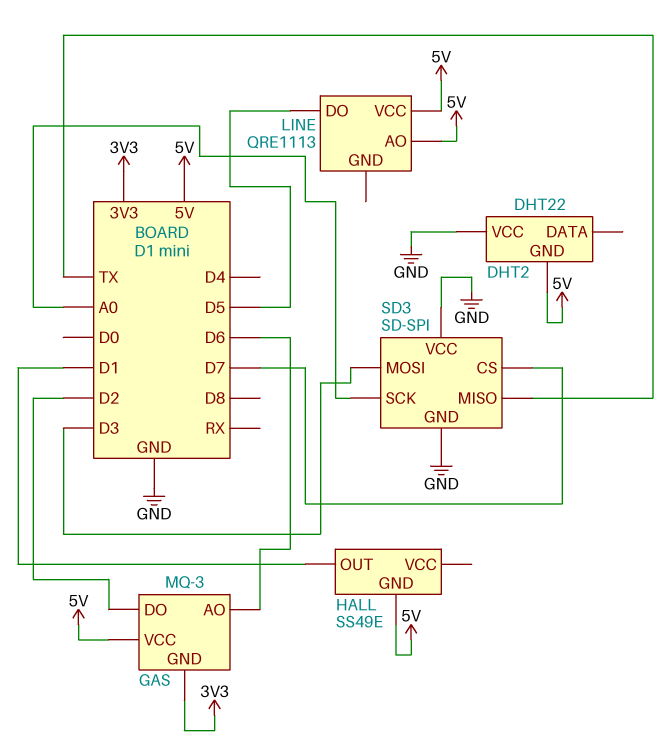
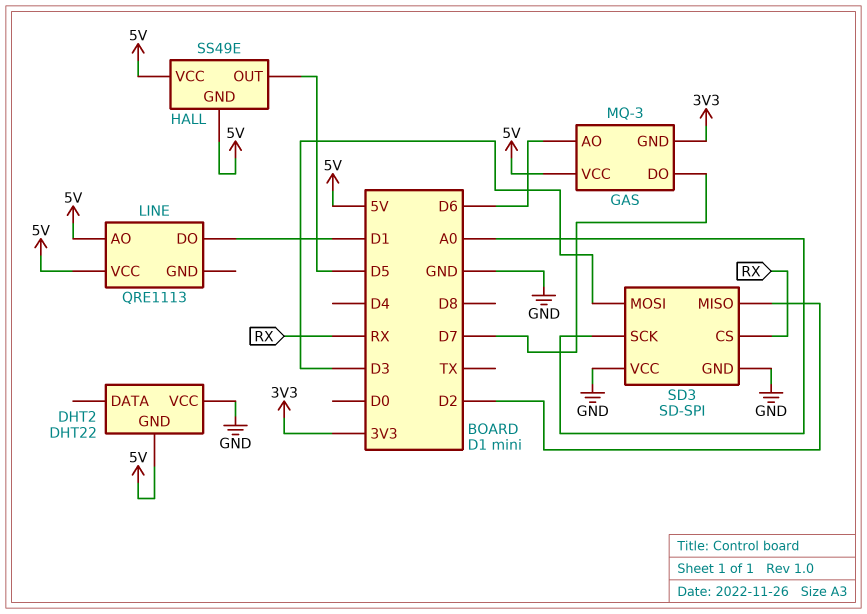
GAS pin DO: D2 -> D7
HALL pin OUT: D1 -> D5
HALL pin VCC: none -> 5V
LINE pin DO: D5 -> D1
SD3 pin CS: D7 -> RX
SD3 pin MISO: TX -> D2

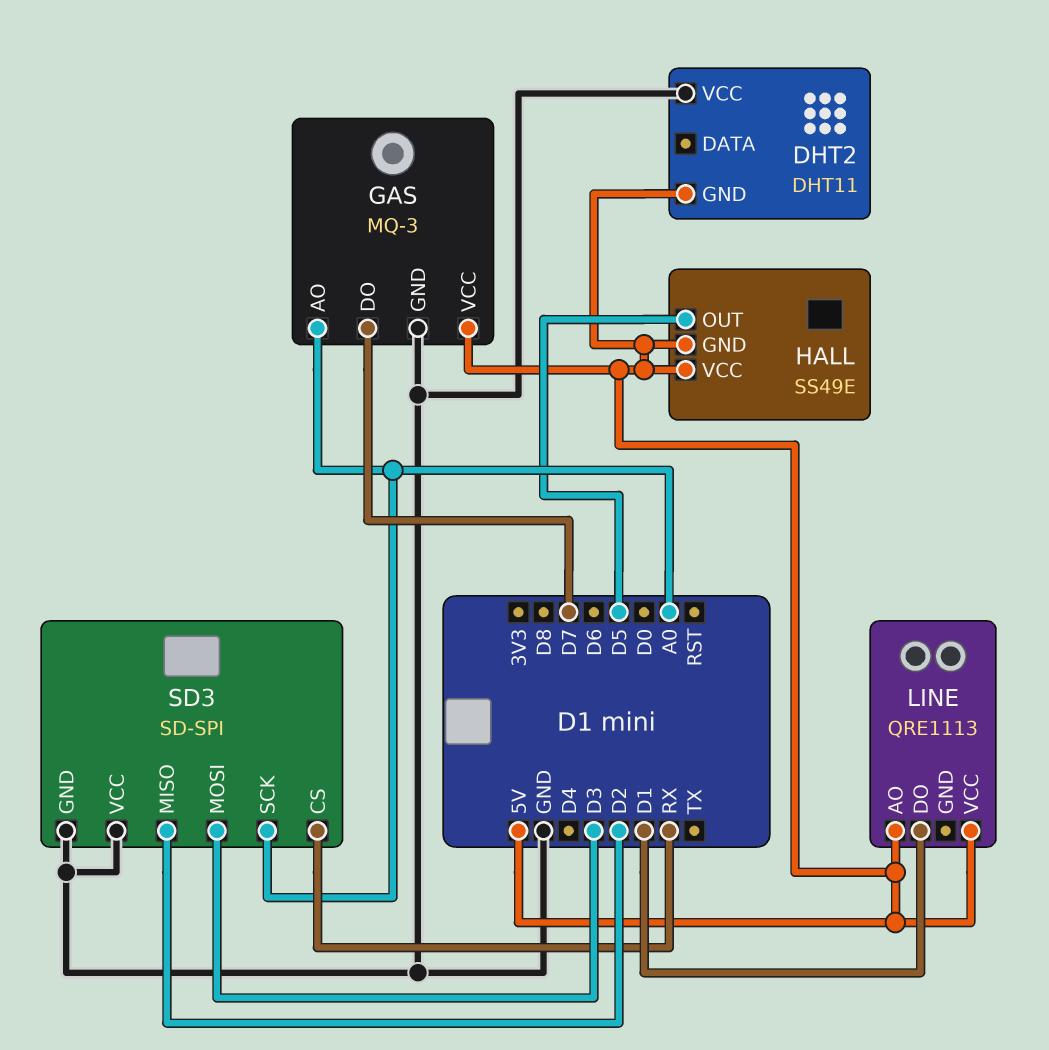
DHT2: DHT22 -> DHT11
GAS pin AO: D6 -> A0
GAS pin GND: 3V3 -> GND

